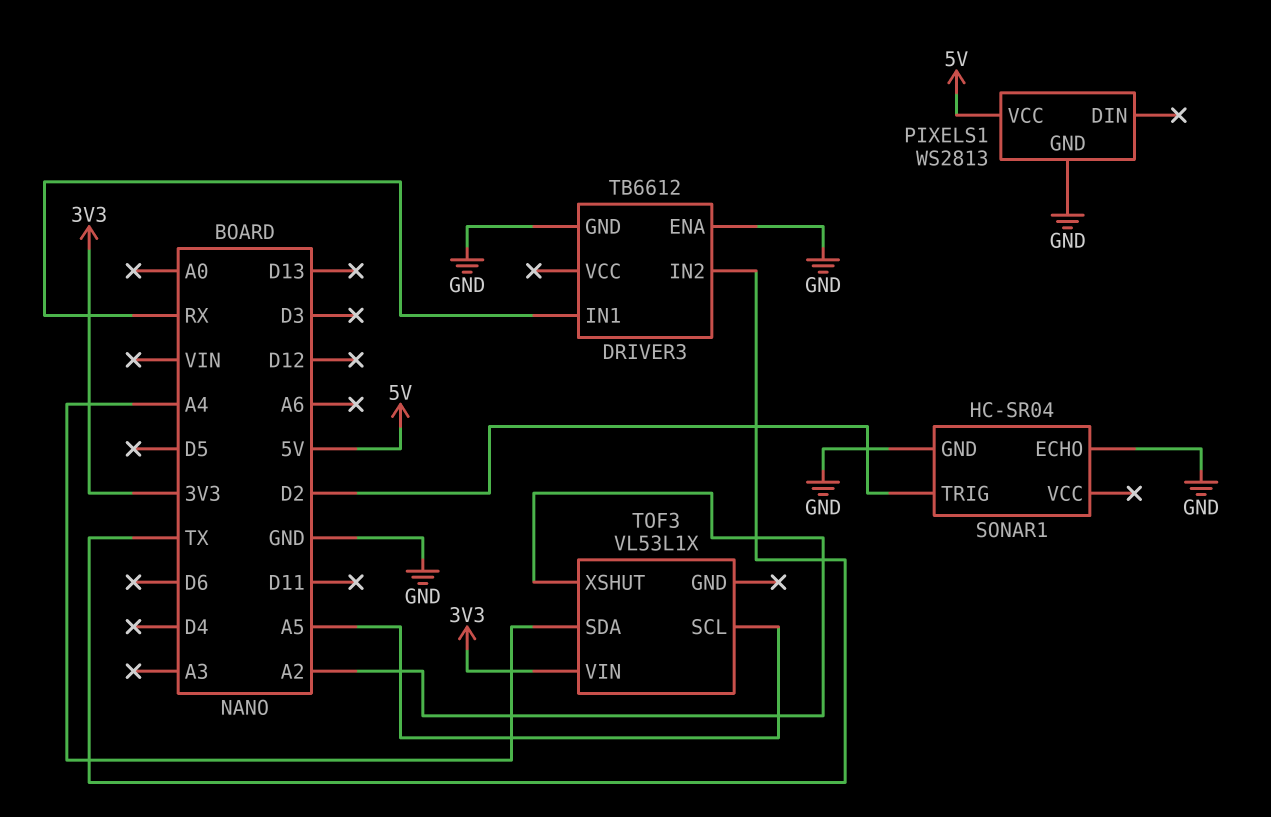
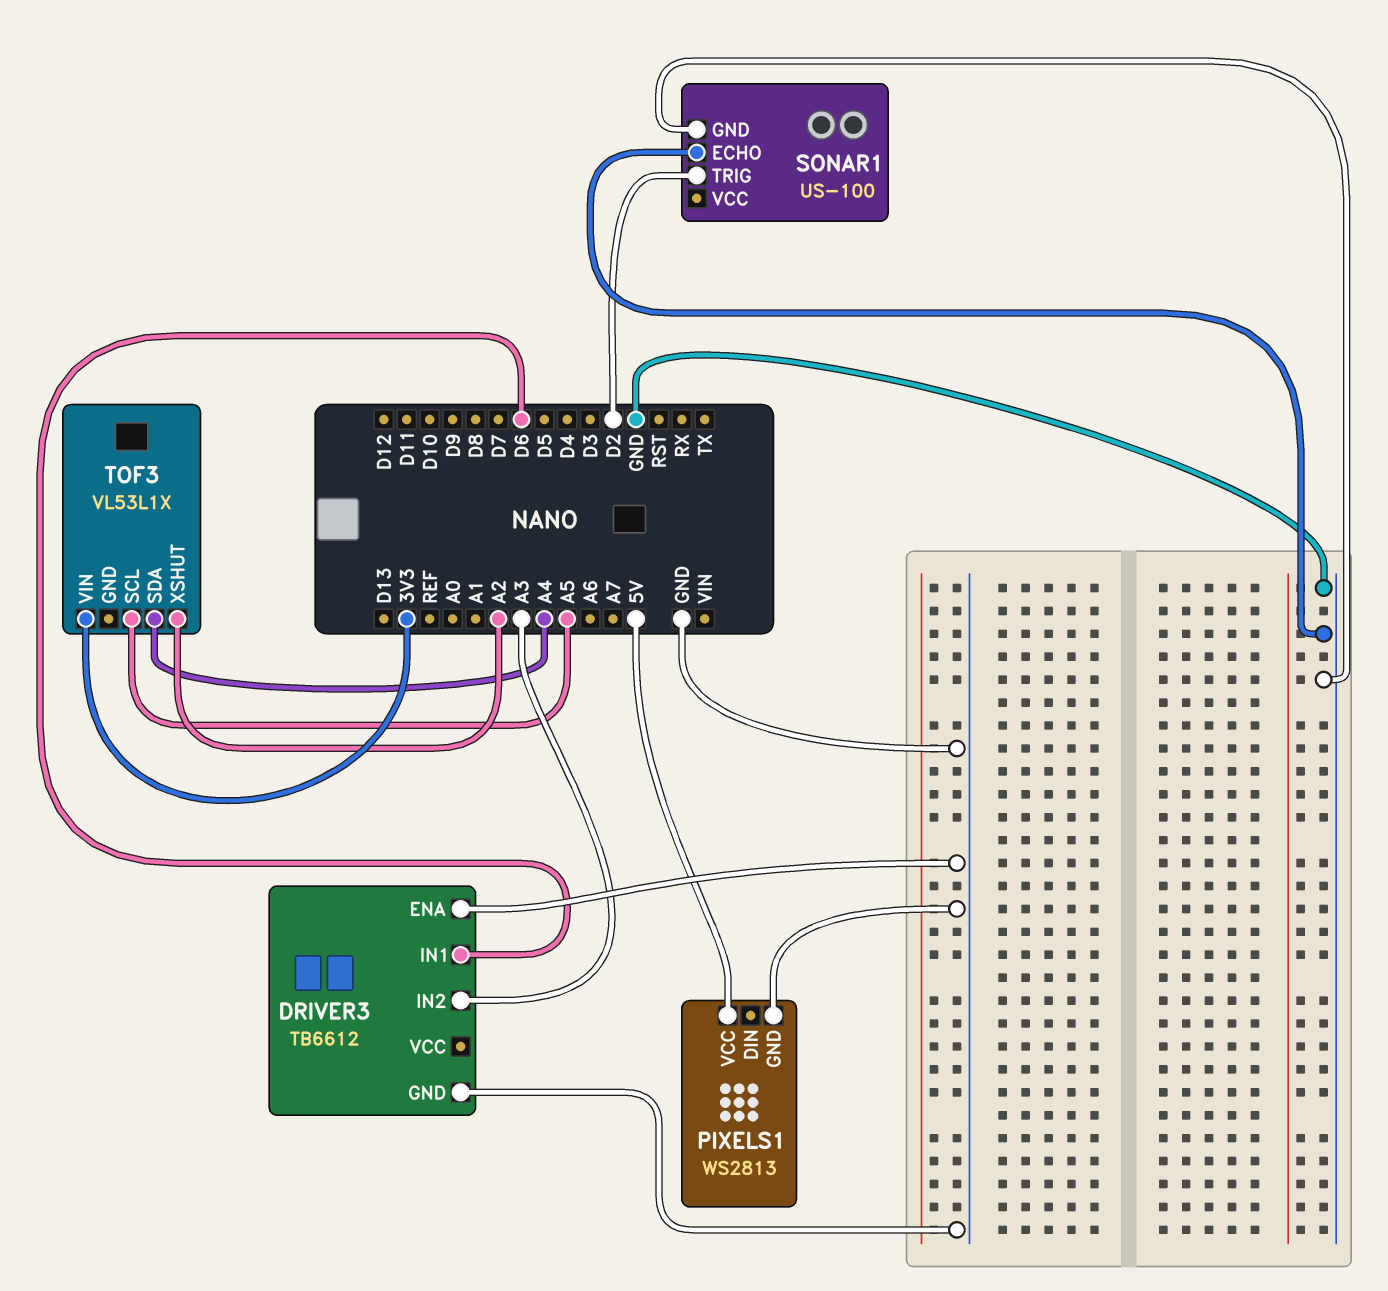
DRIVER3 pin IN1: RX -> D6
DRIVER3 pin IN2: TX -> A3
SONAR1: HC-SR04 -> US-100

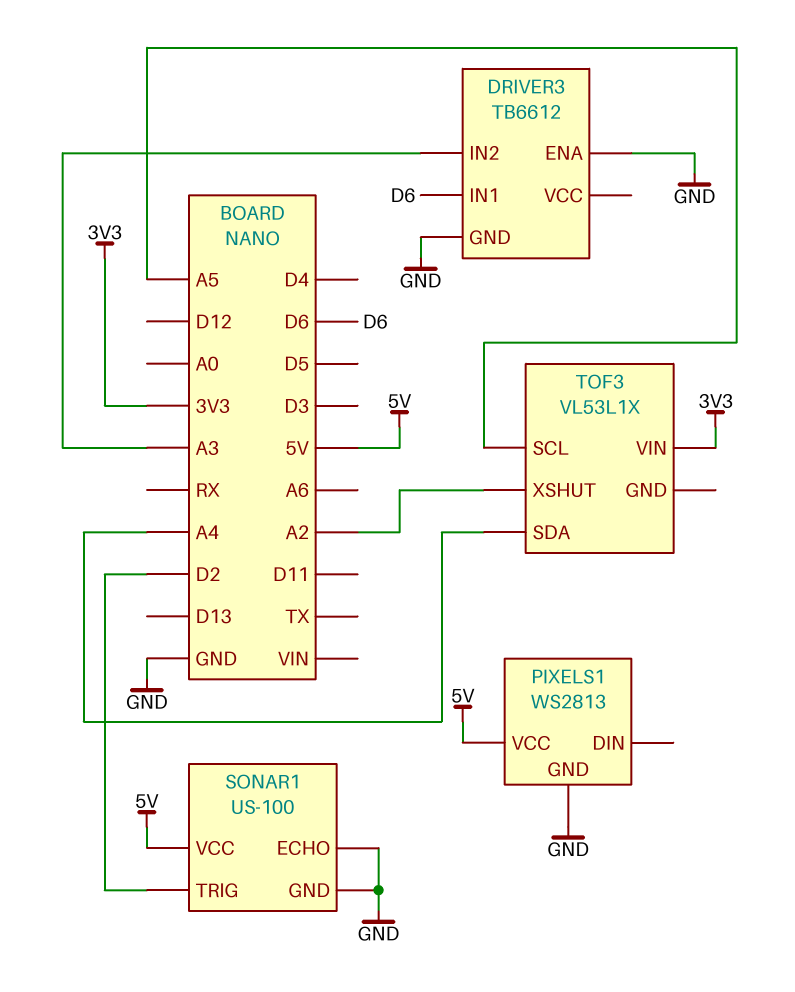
SONAR1 pin VCC: none -> 5V

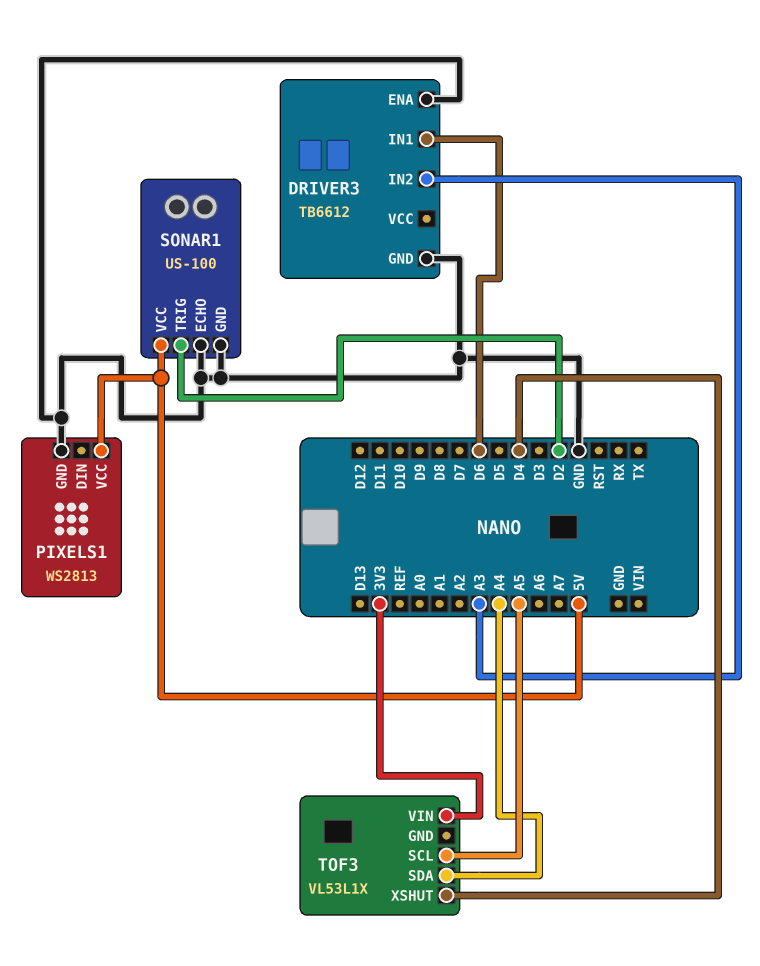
TOF3 pin XSHUT: A2 -> D4

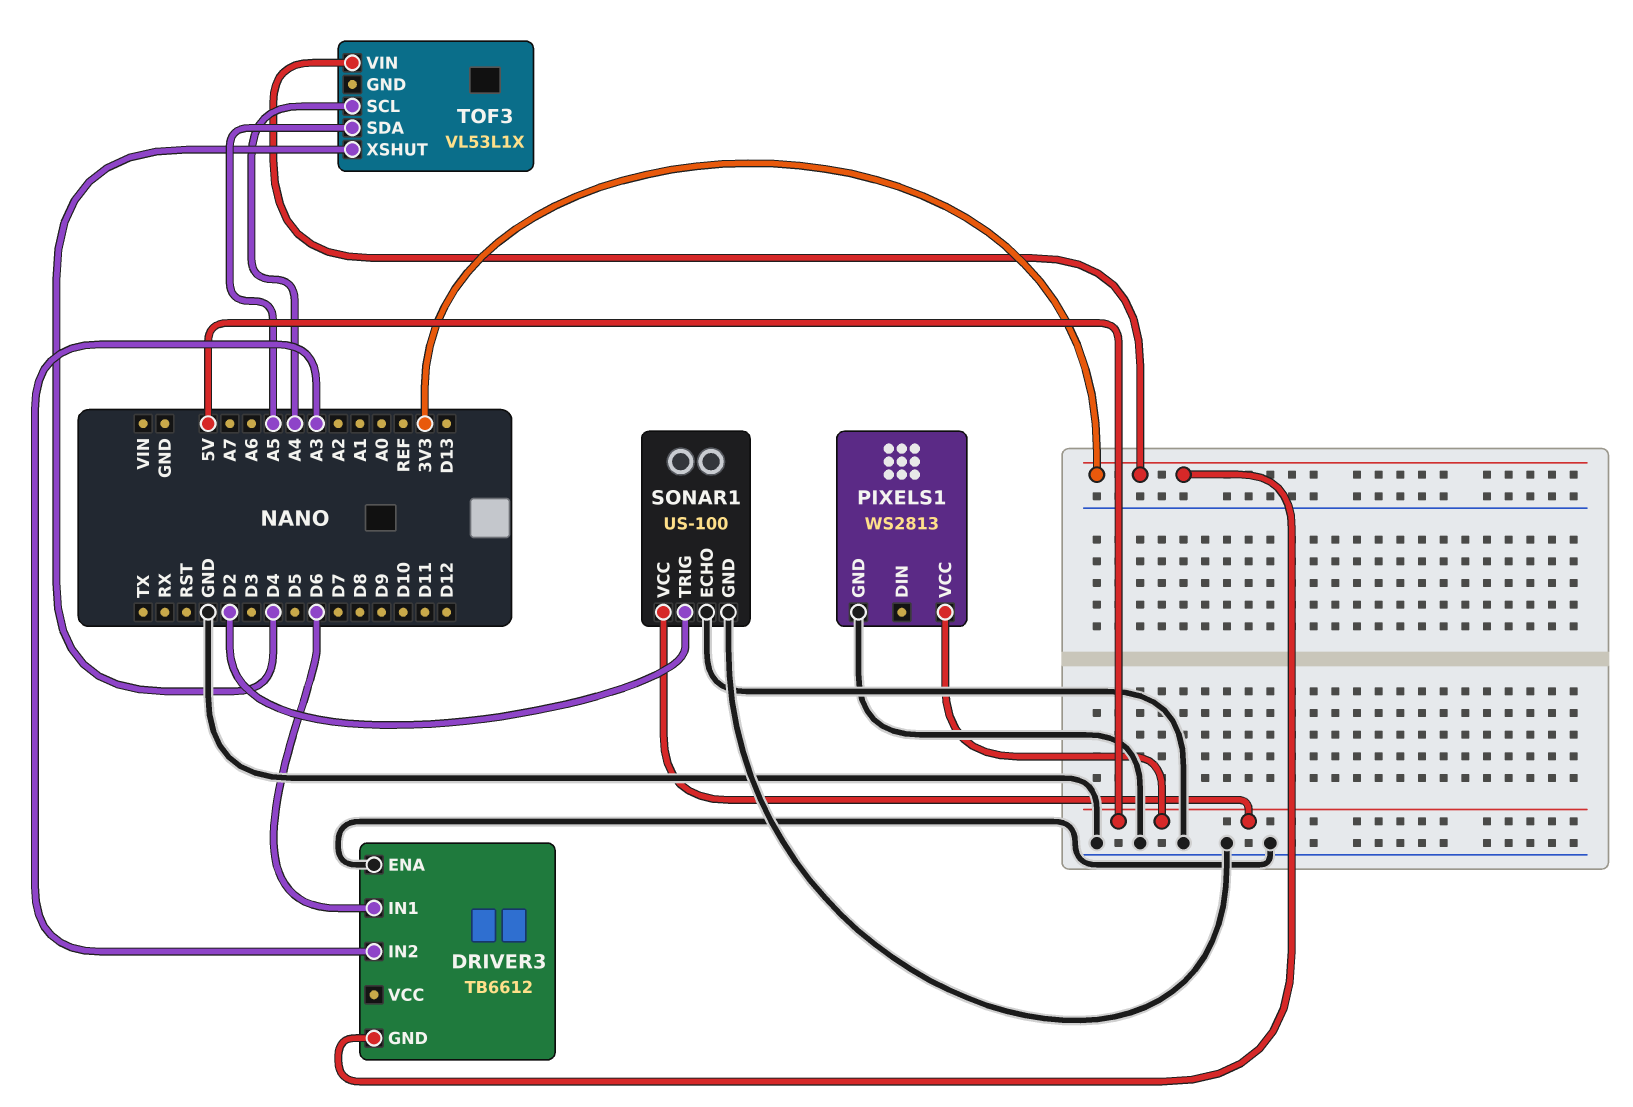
DRIVER3 pin GND: GND -> 3V3
TOF3 pin SCL: A5 -> A4
TOF3 pin SDA: A4 -> A5

